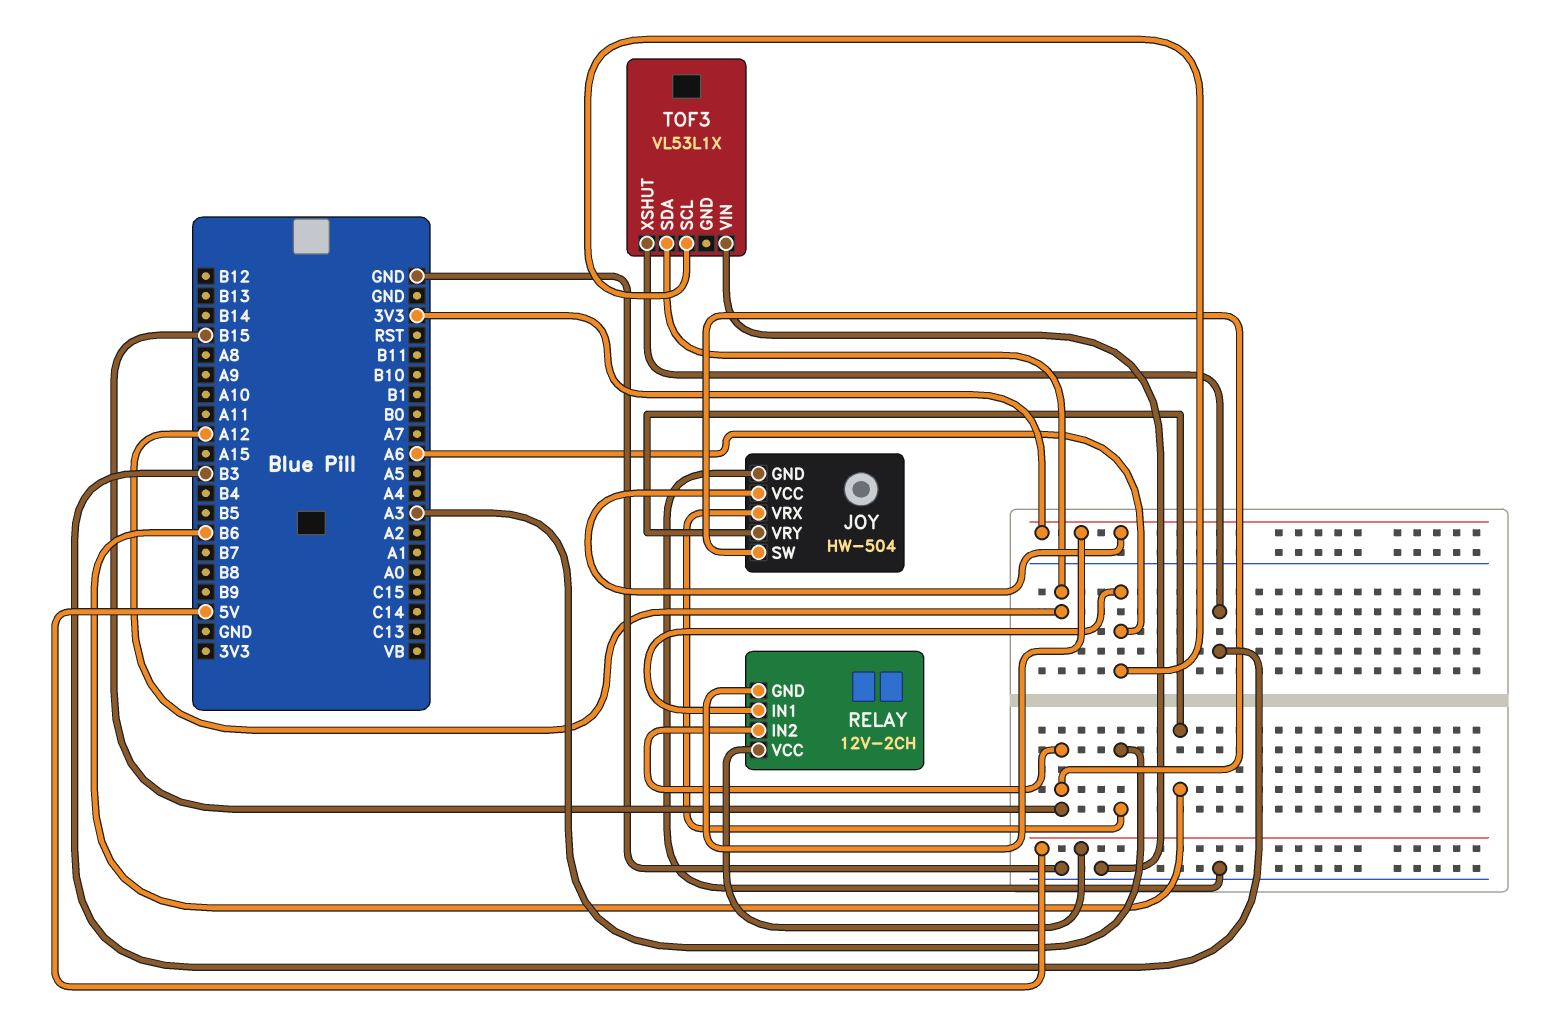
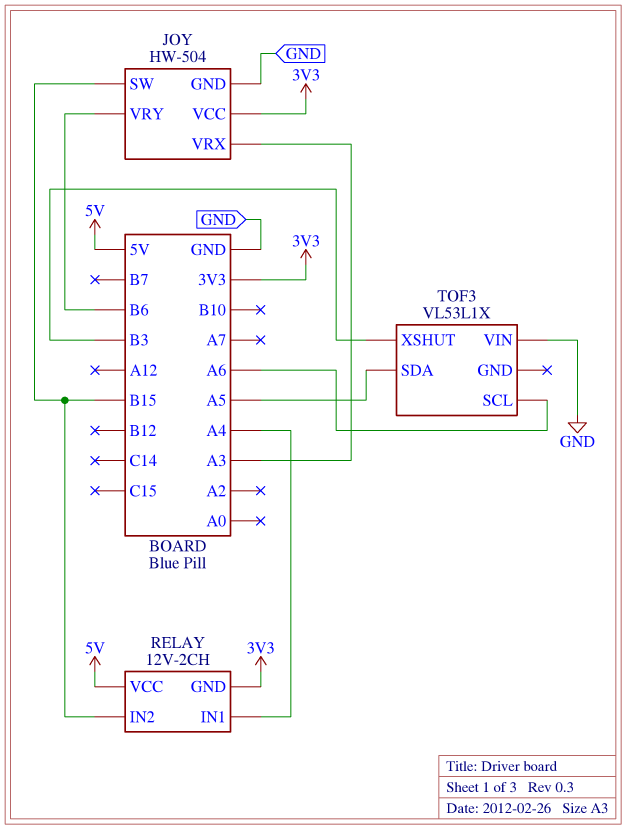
RELAY pin IN1: A6 -> A4
TOF3 pin SDA: A12 -> A5

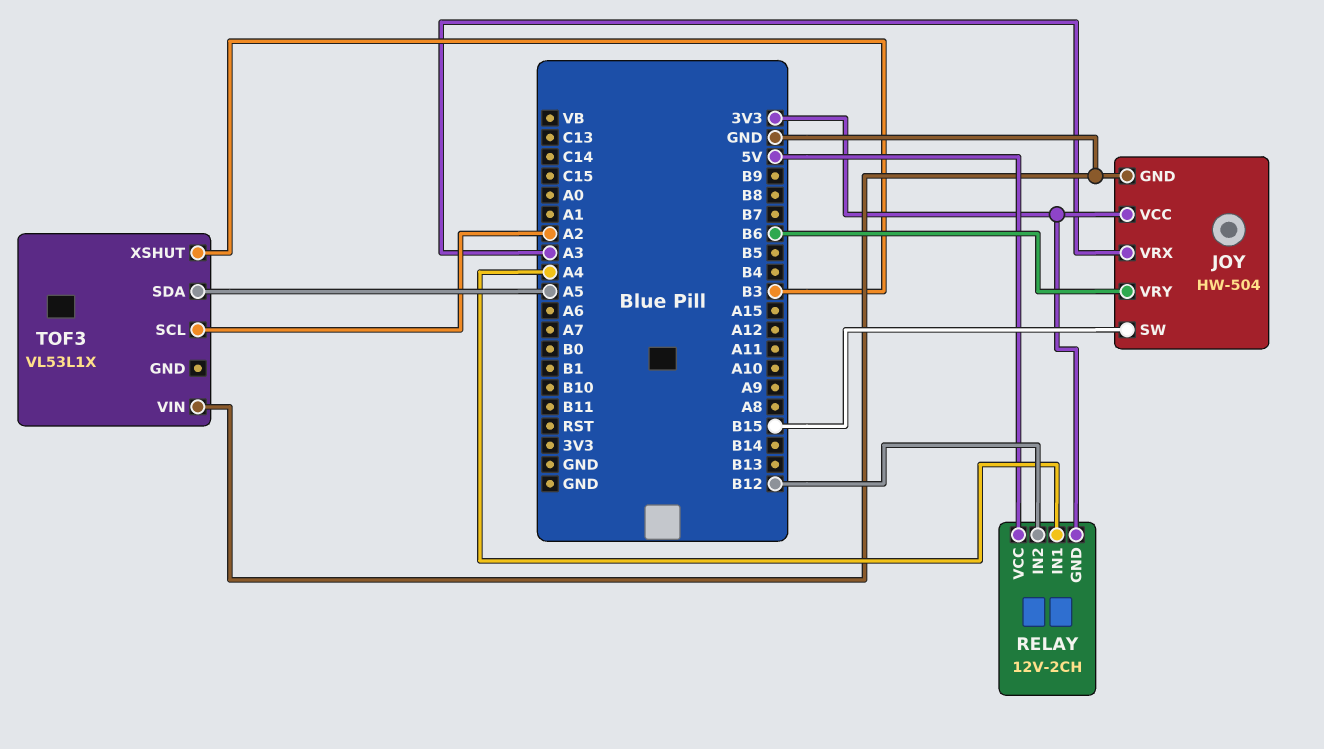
RELAY pin IN2: B15 -> B12
TOF3 pin SCL: A6 -> A2

